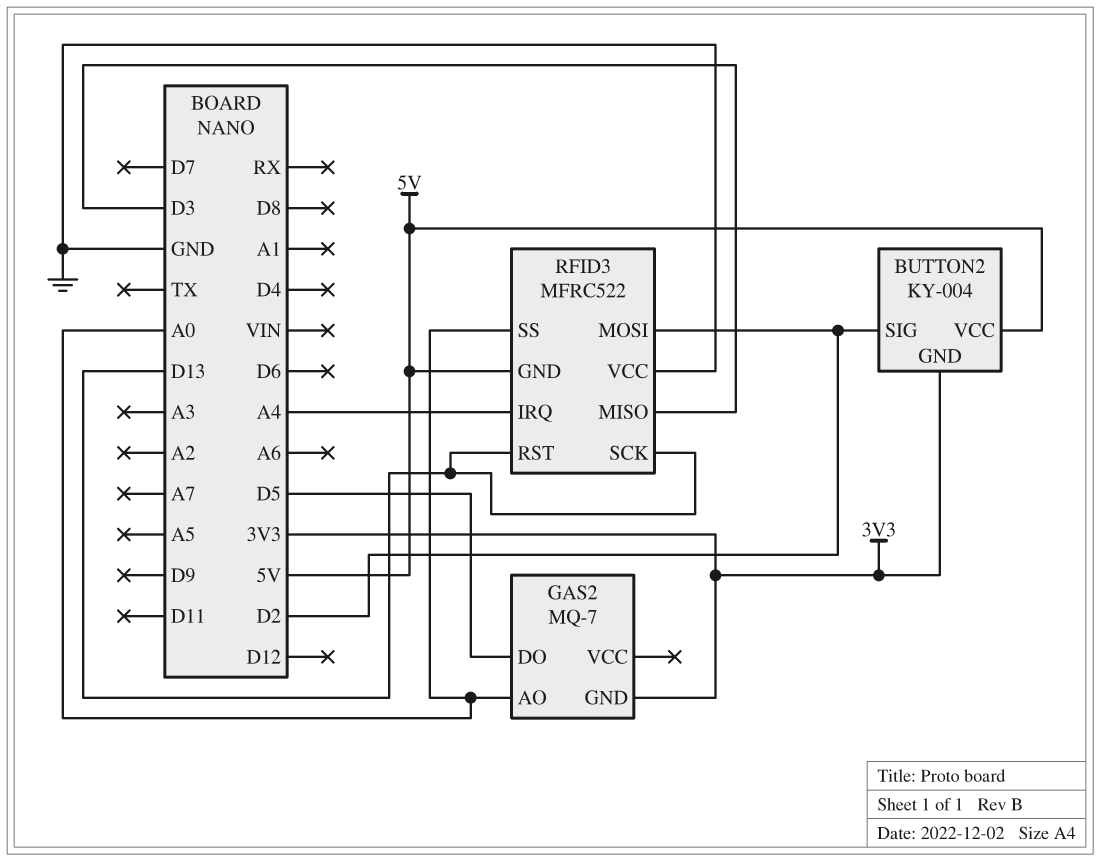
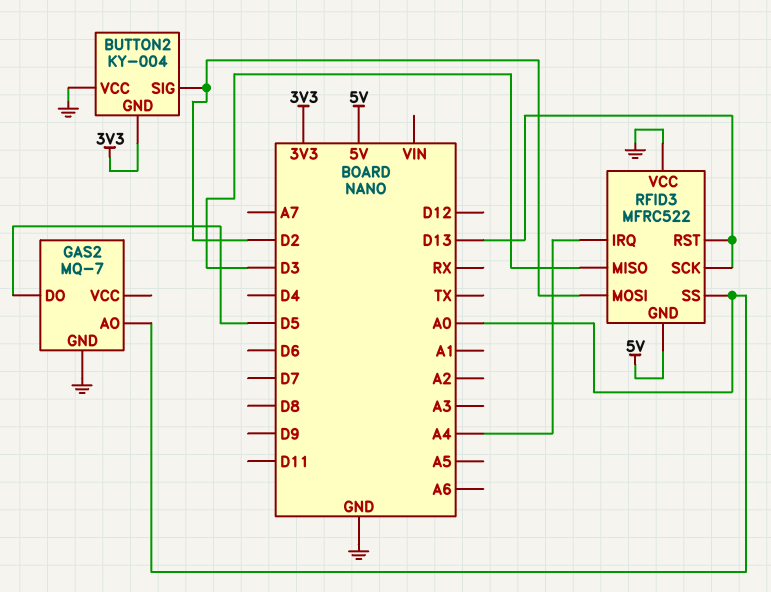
BUTTON2 pin VCC: 5V -> GND
GAS2 pin GND: 3V3 -> GND

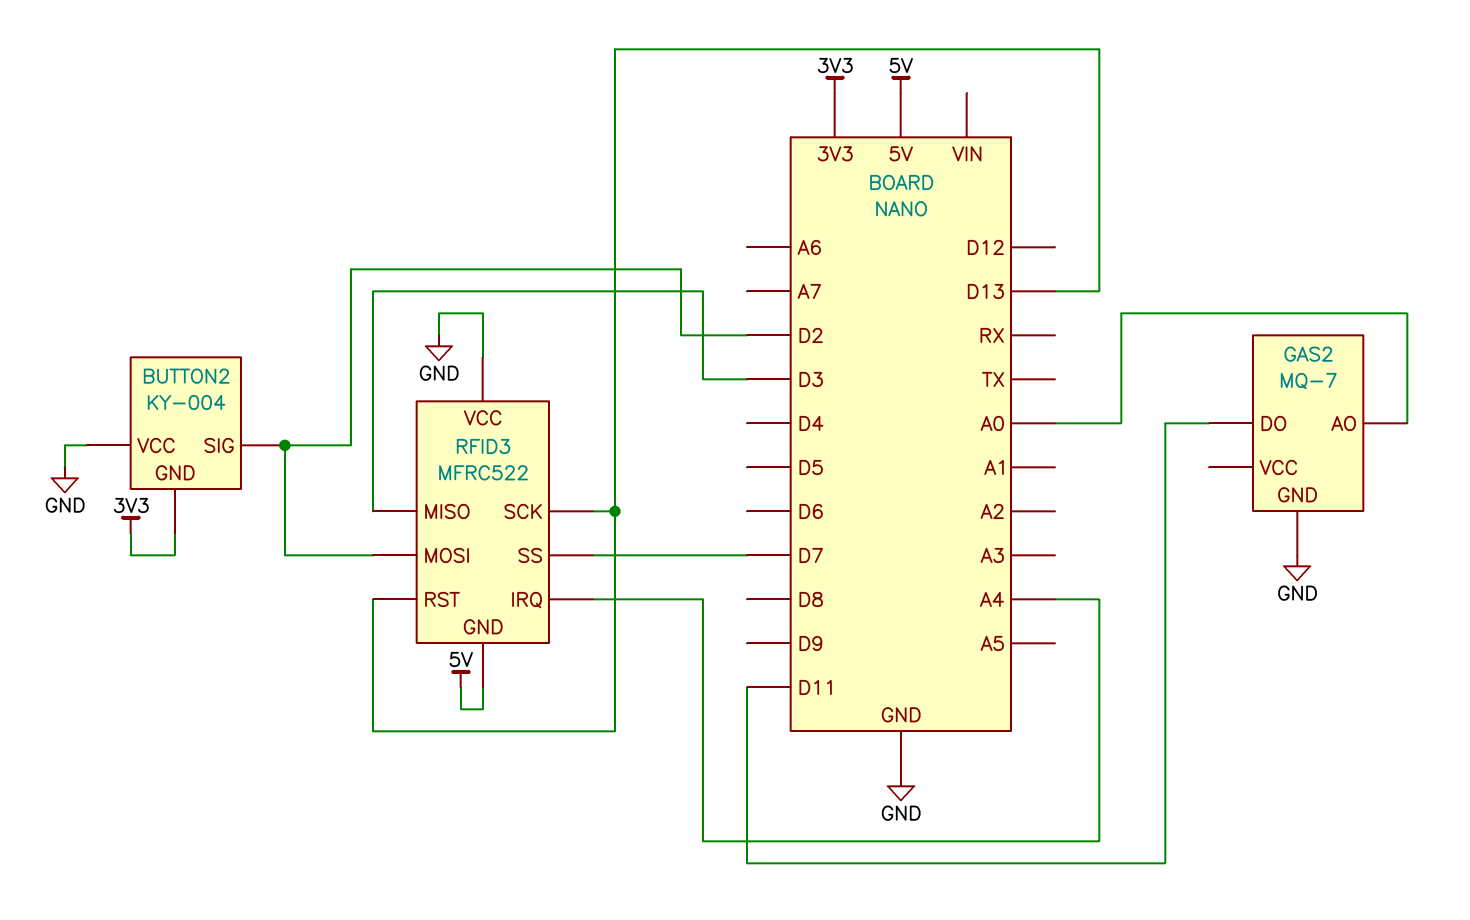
GAS2 pin DO: D5 -> D11
RFID3 pin SS: A0 -> D7

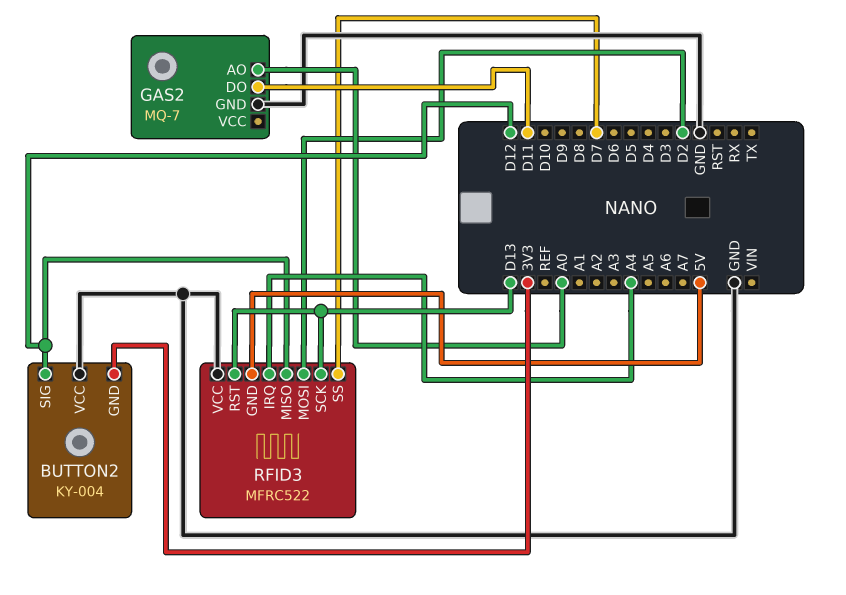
BUTTON2 pin SIG: D2 -> D12
RFID3 pin MISO: D3 -> D12

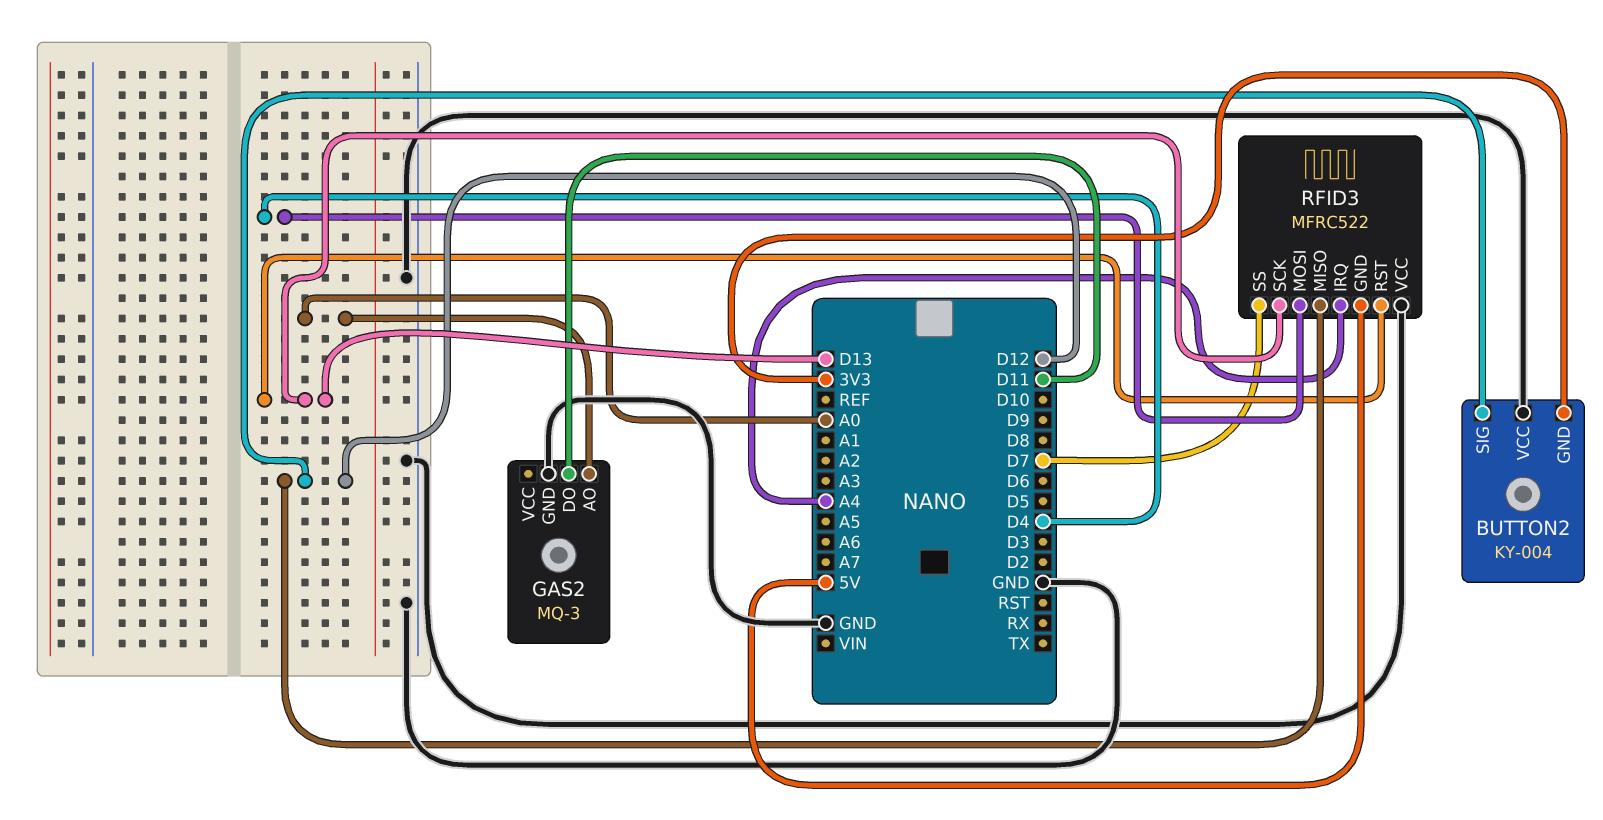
GAS2: MQ-7 -> MQ-3
RFID3 pin MOSI: D2 -> D4

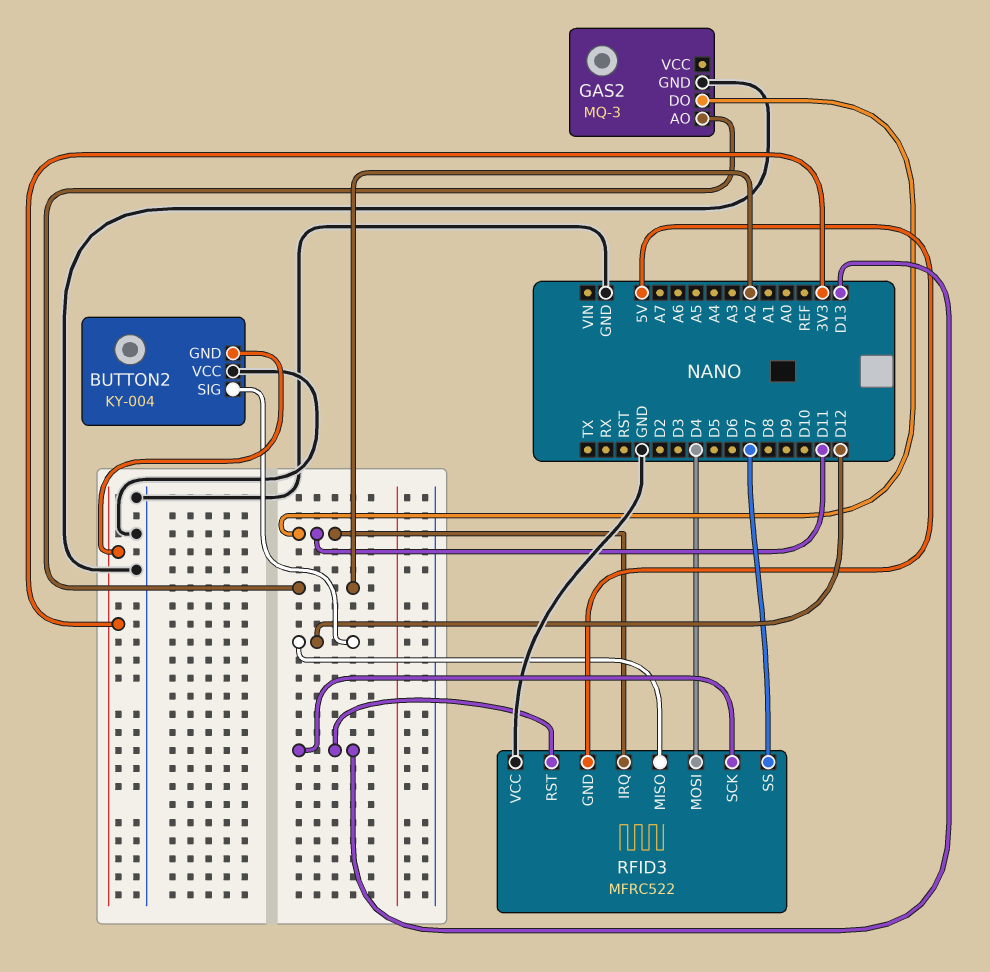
GAS2 pin AO: A0 -> A2
RFID3 pin IRQ: A4 -> D11

